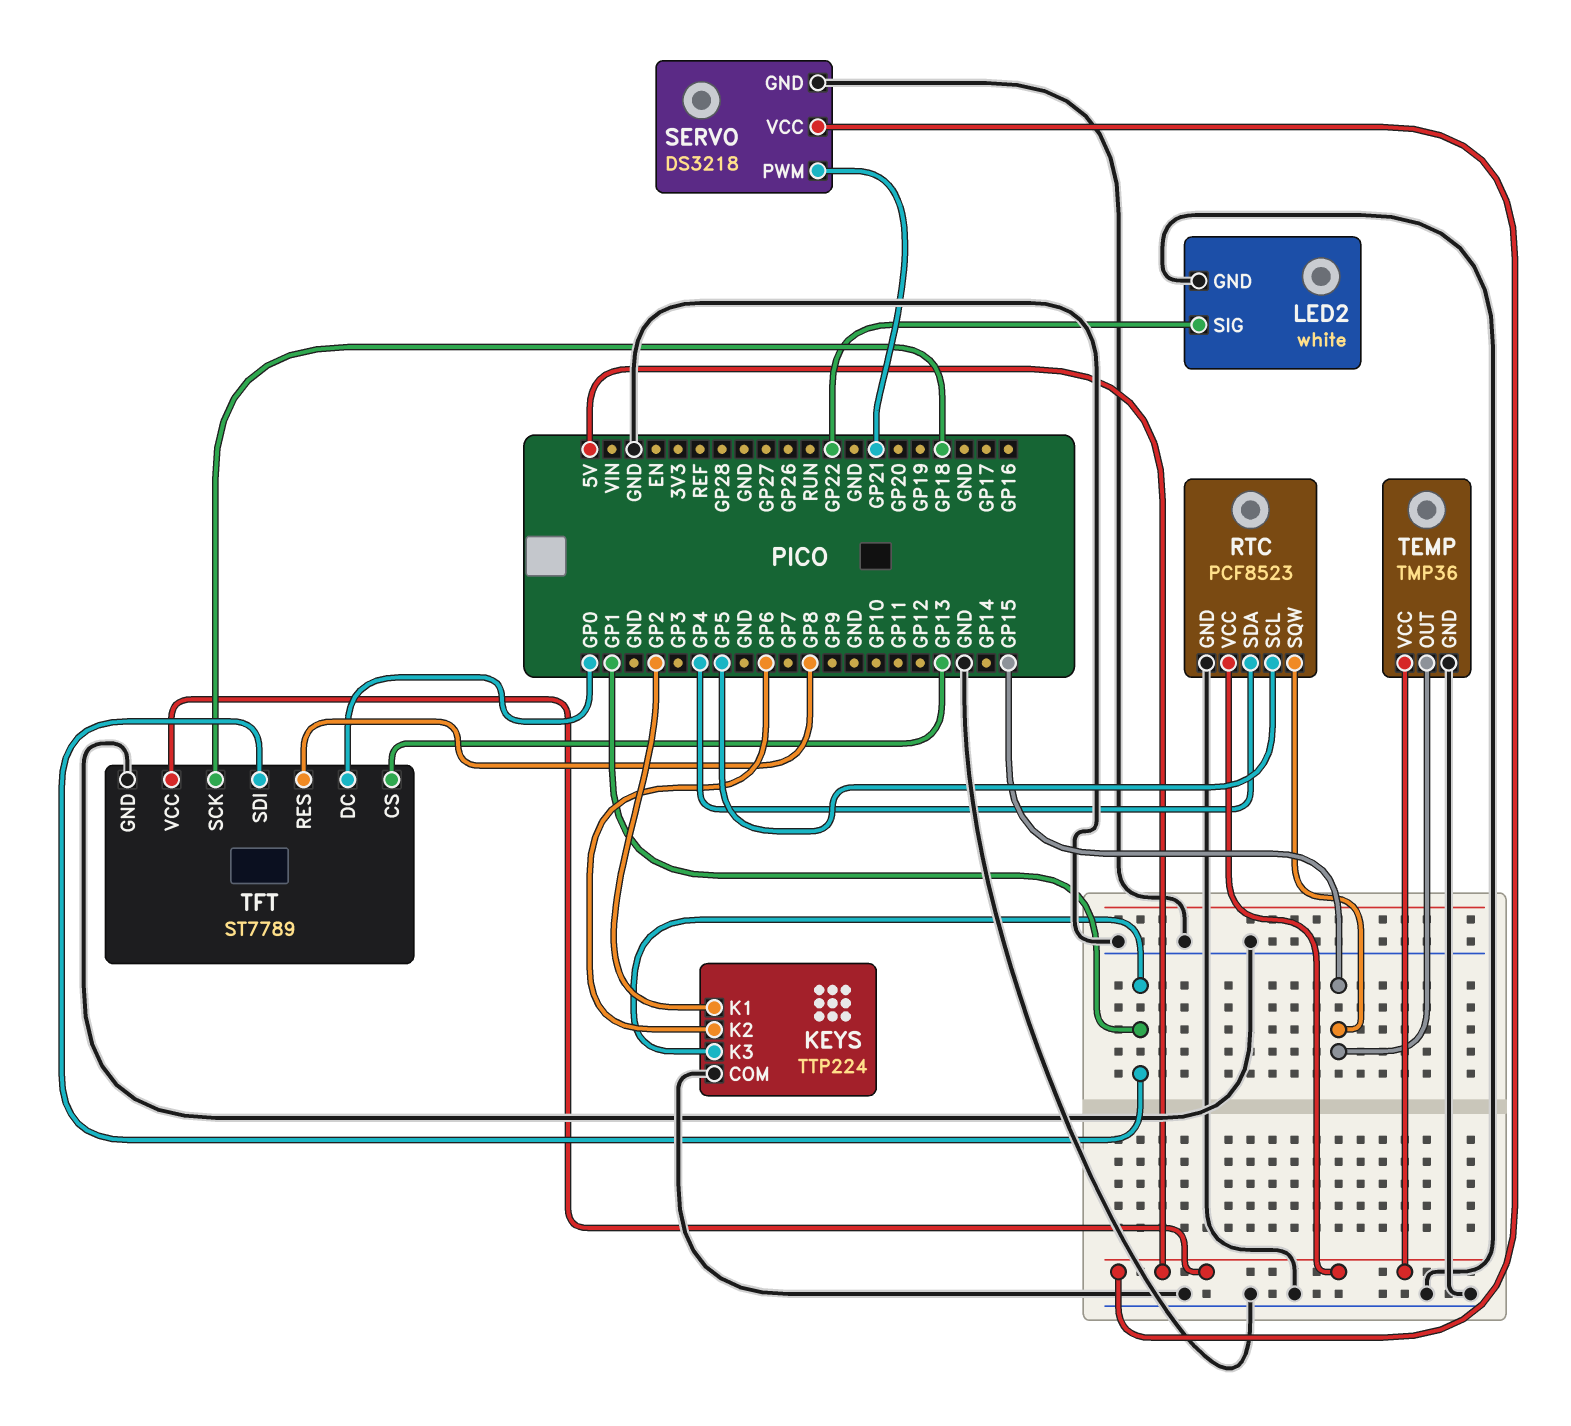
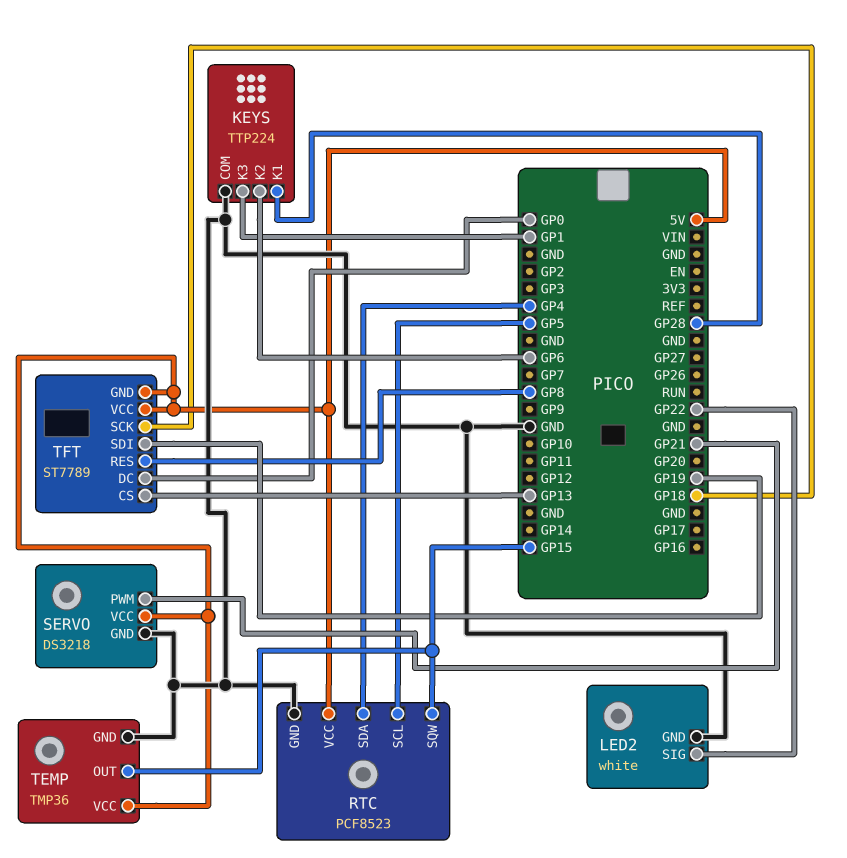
KEYS pin K1: GP2 -> GP28
TFT pin GND: GND -> 5V
TFT pin SDI: GP1 -> GP19

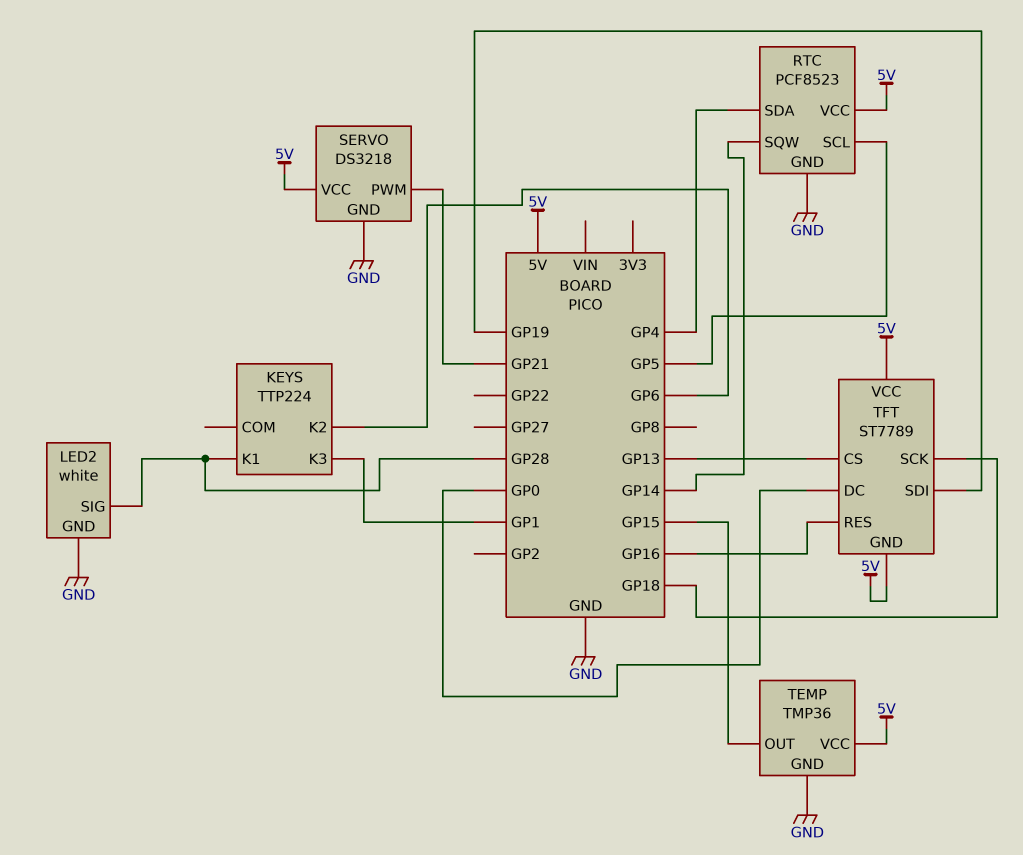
KEYS pin COM: GND -> none
LED2 pin SIG: GP22 -> GP28
RTC pin SQW: GP15 -> GP14
TFT pin RES: GP8 -> GP16

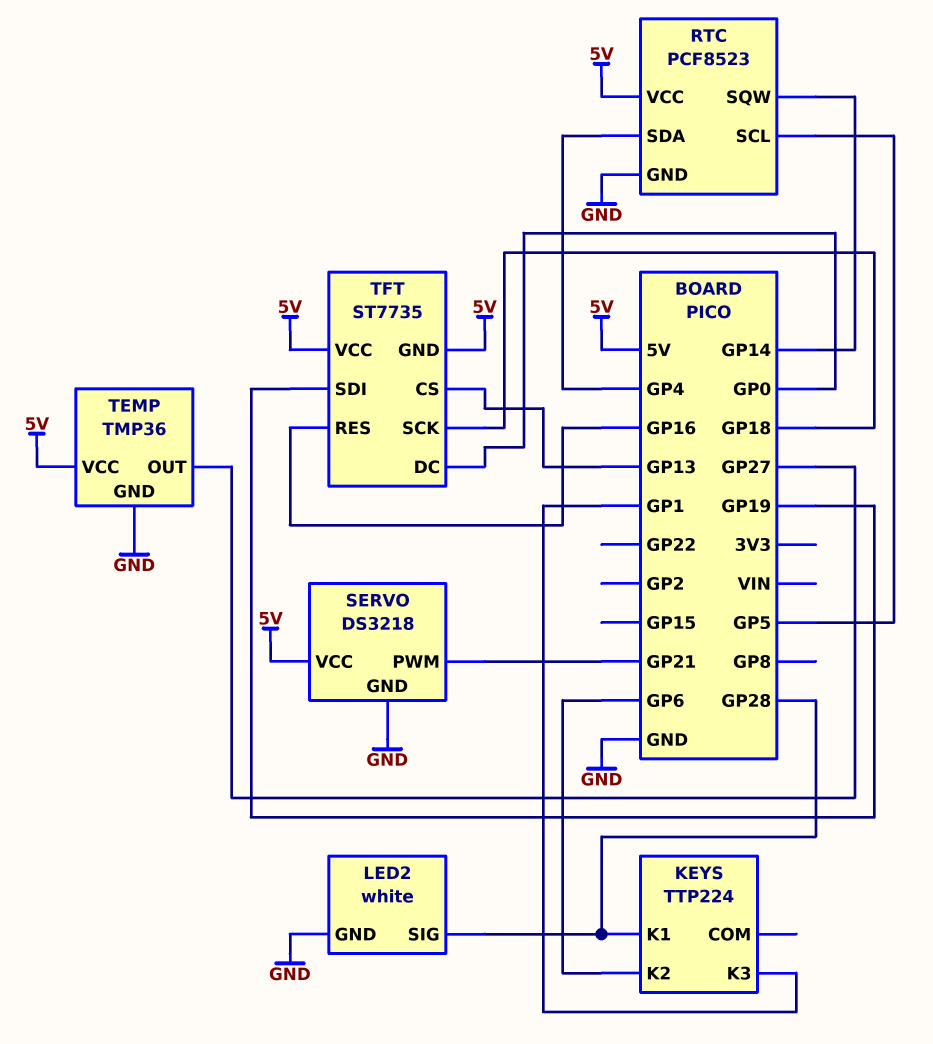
TEMP pin OUT: GP15 -> GP27
TFT: ST7789 -> ST7735

